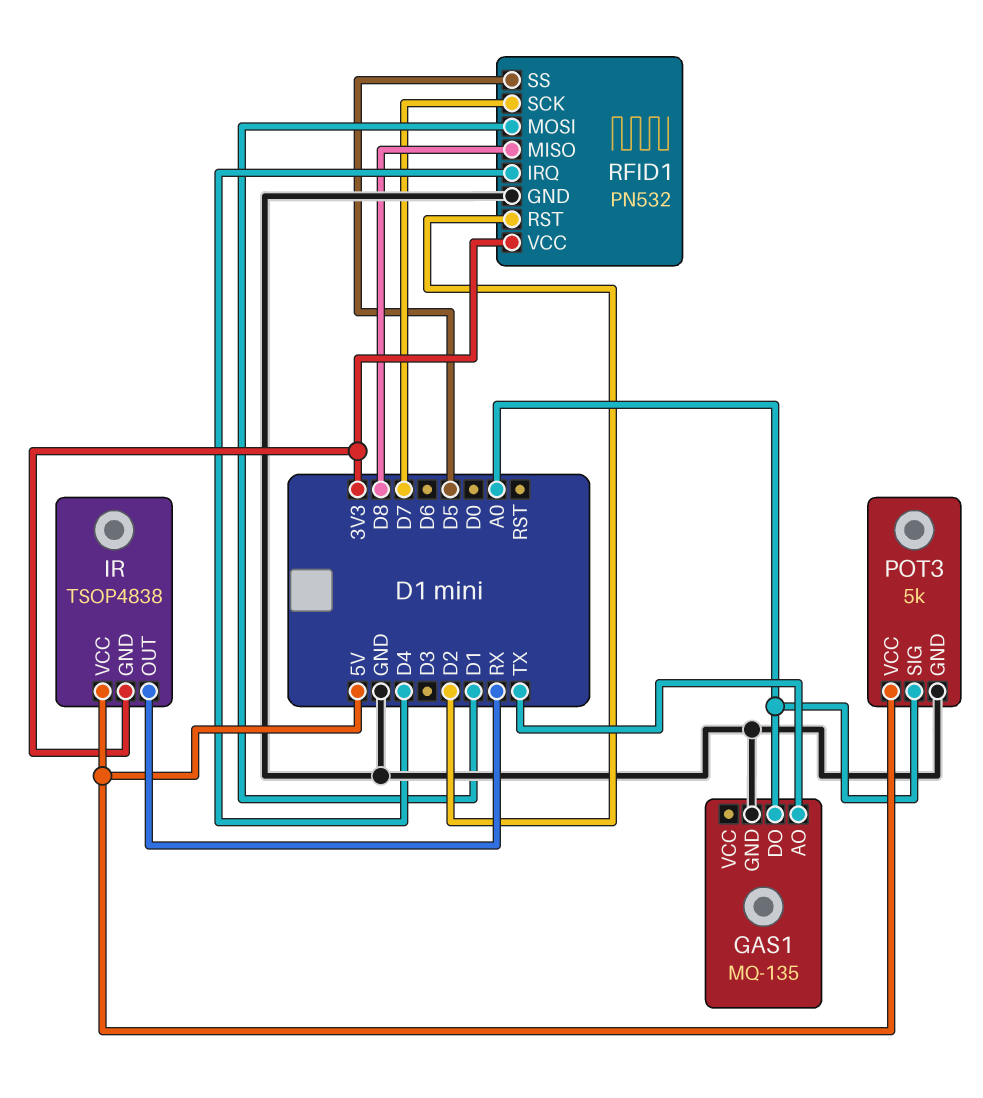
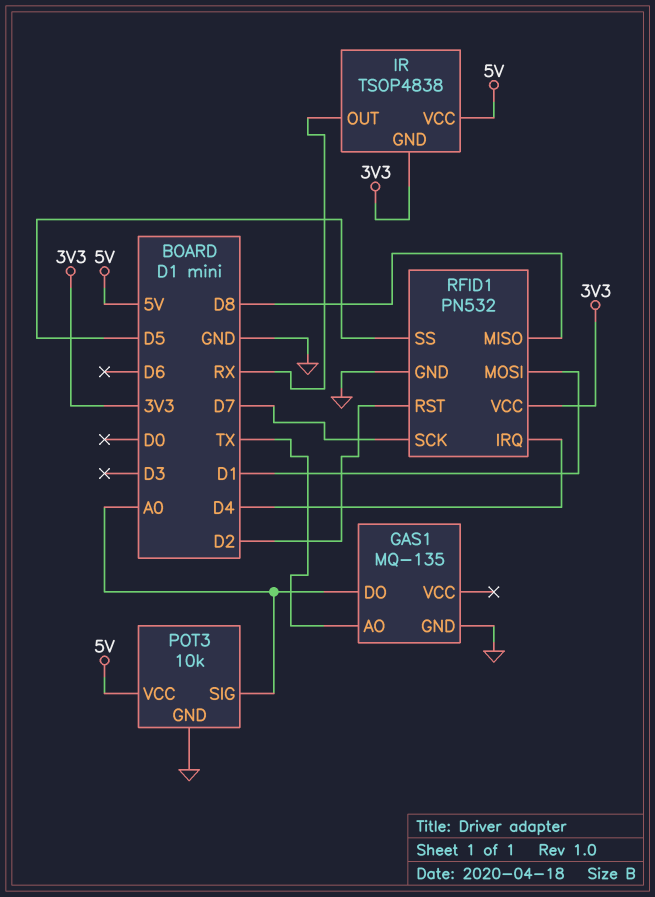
POT3: 5k -> 10k

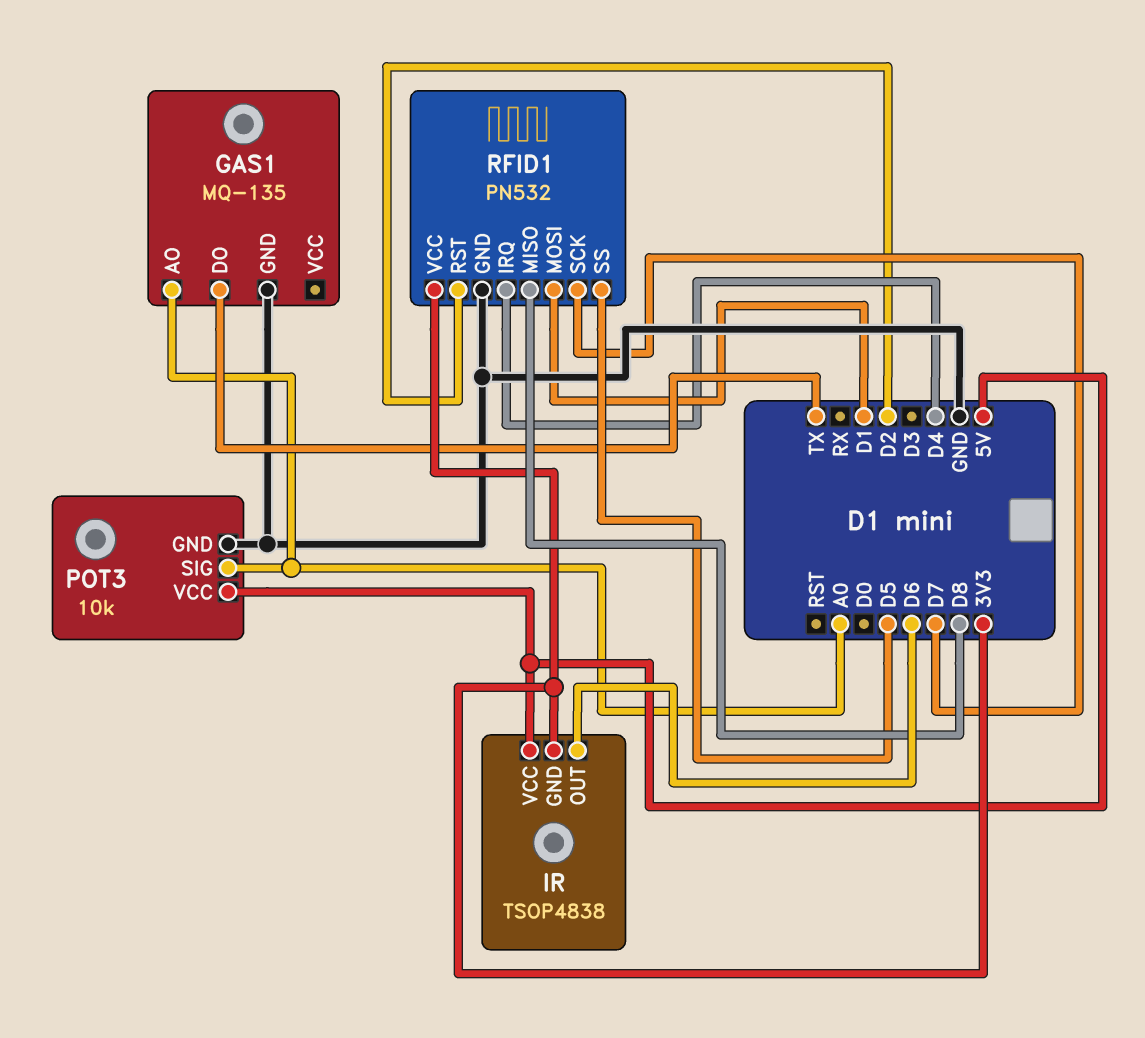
GAS1 pin AO: TX -> A0
GAS1 pin DO: A0 -> TX
IR pin OUT: RX -> D6

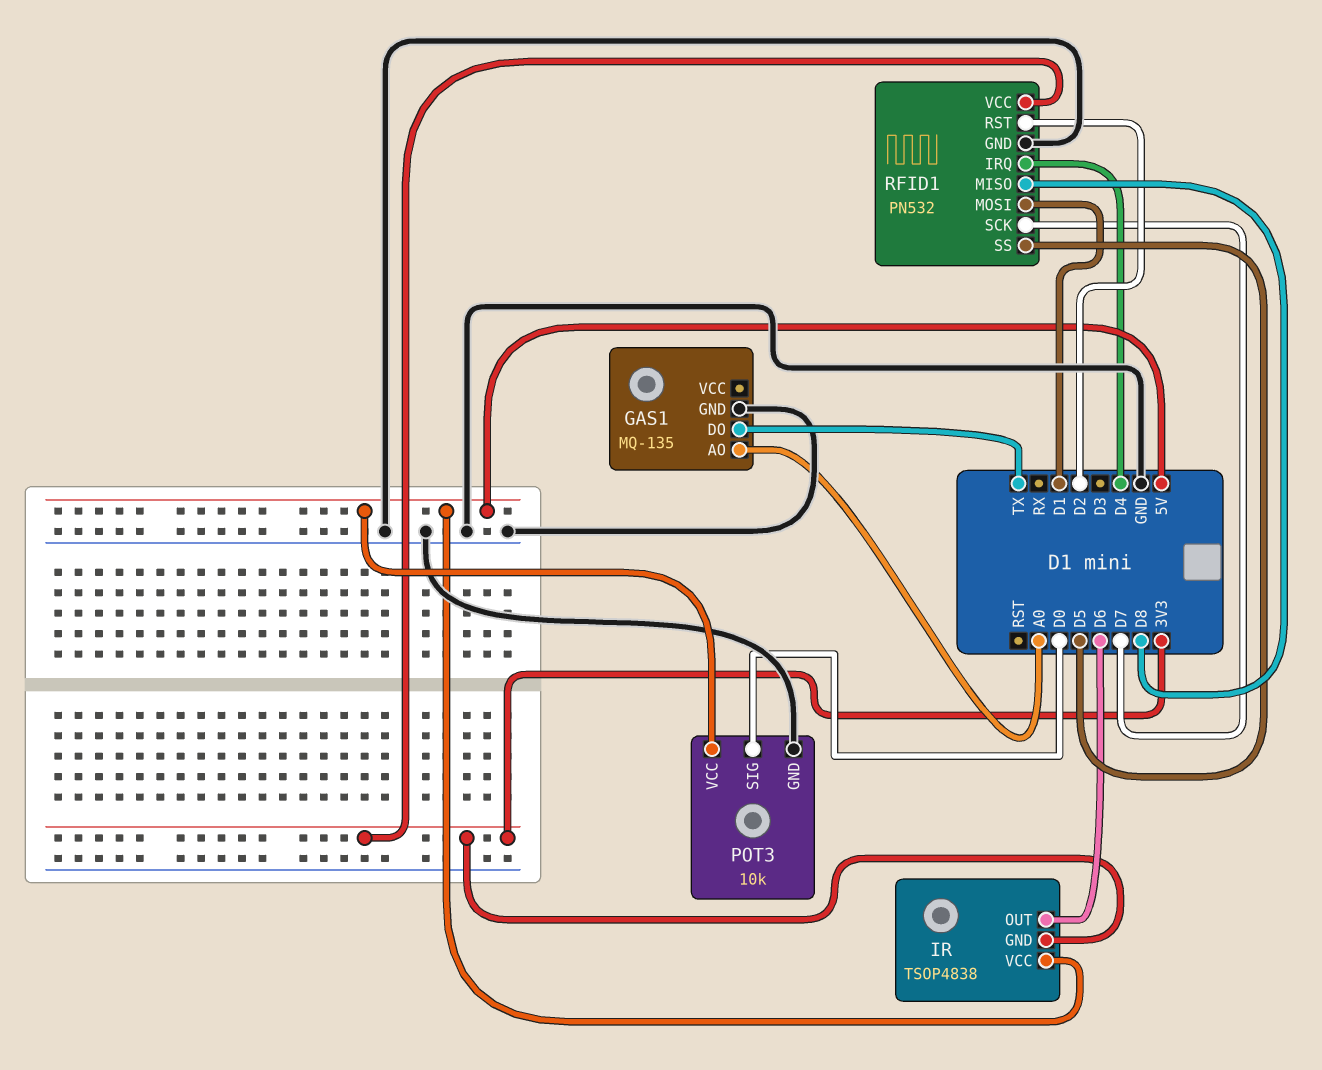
POT3 pin SIG: A0 -> D0

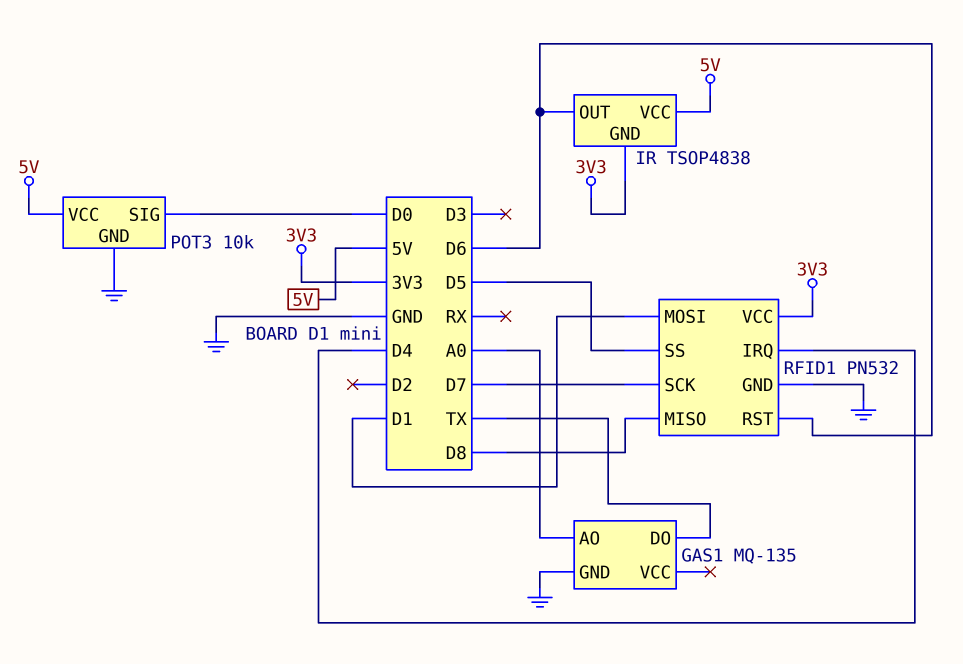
RFID1 pin RST: D2 -> D6

